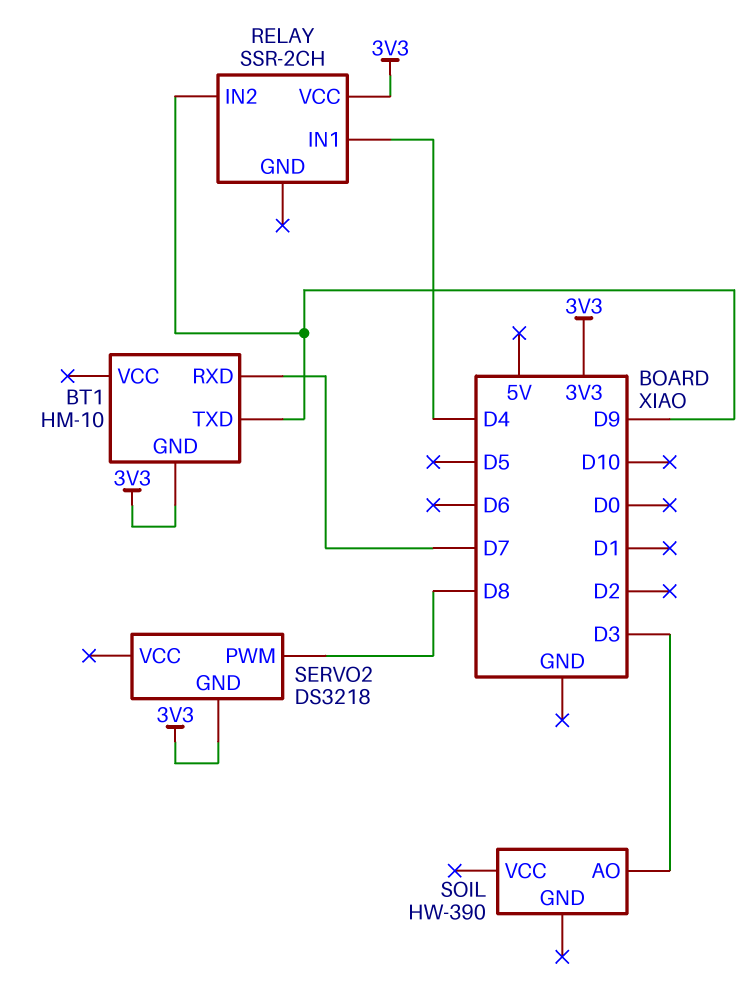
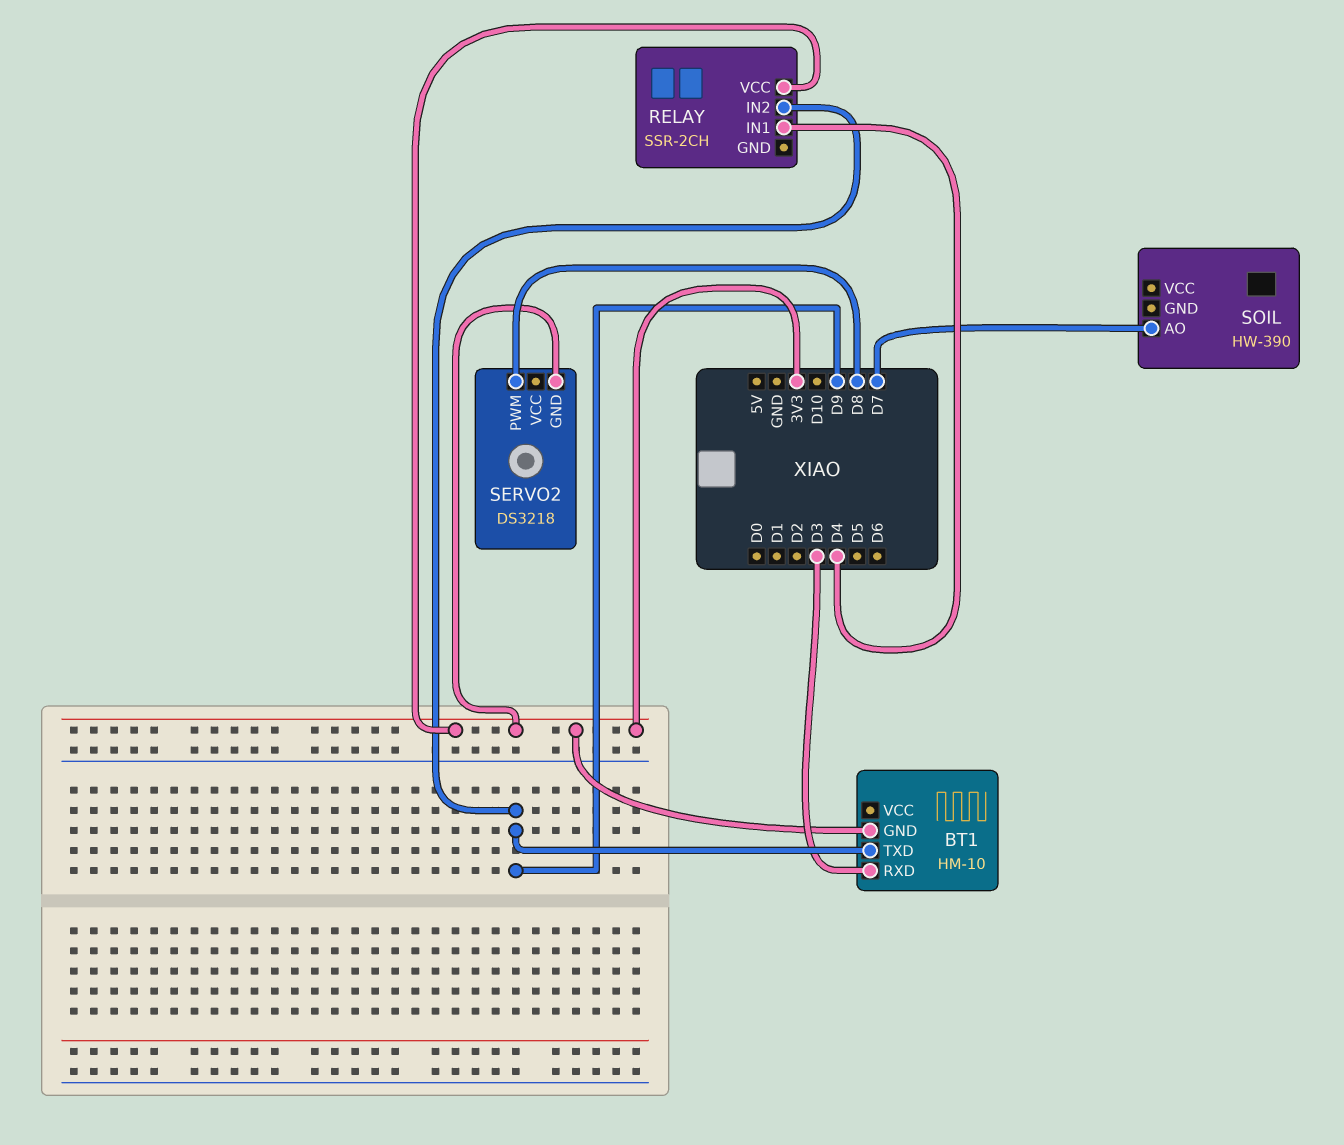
BT1 pin RXD: D7 -> D3
SOIL pin AO: D3 -> D7

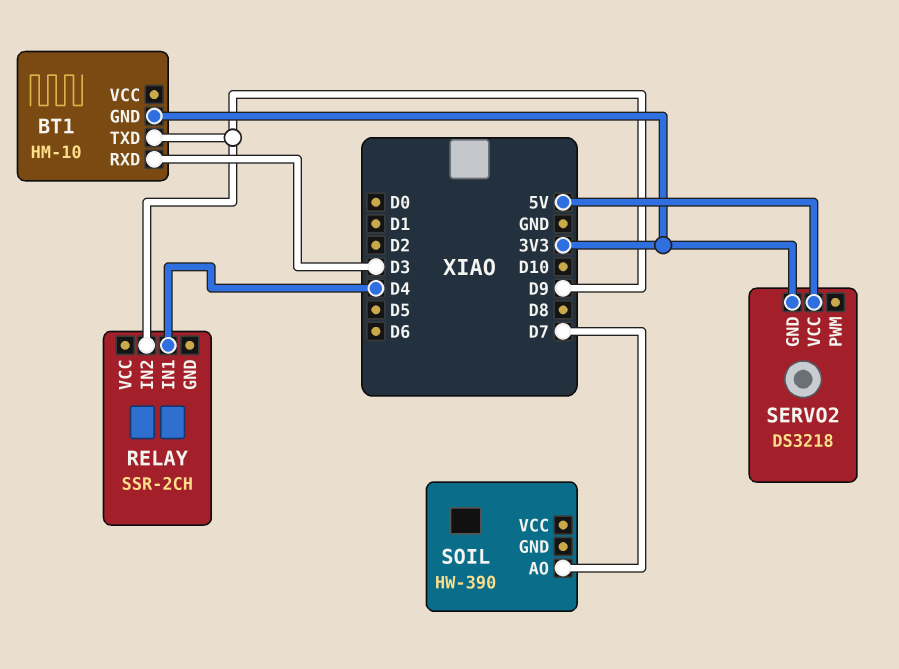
RELAY pin VCC: 3V3 -> none
SERVO2 pin PWM: D8 -> none
SERVO2 pin VCC: none -> 5V

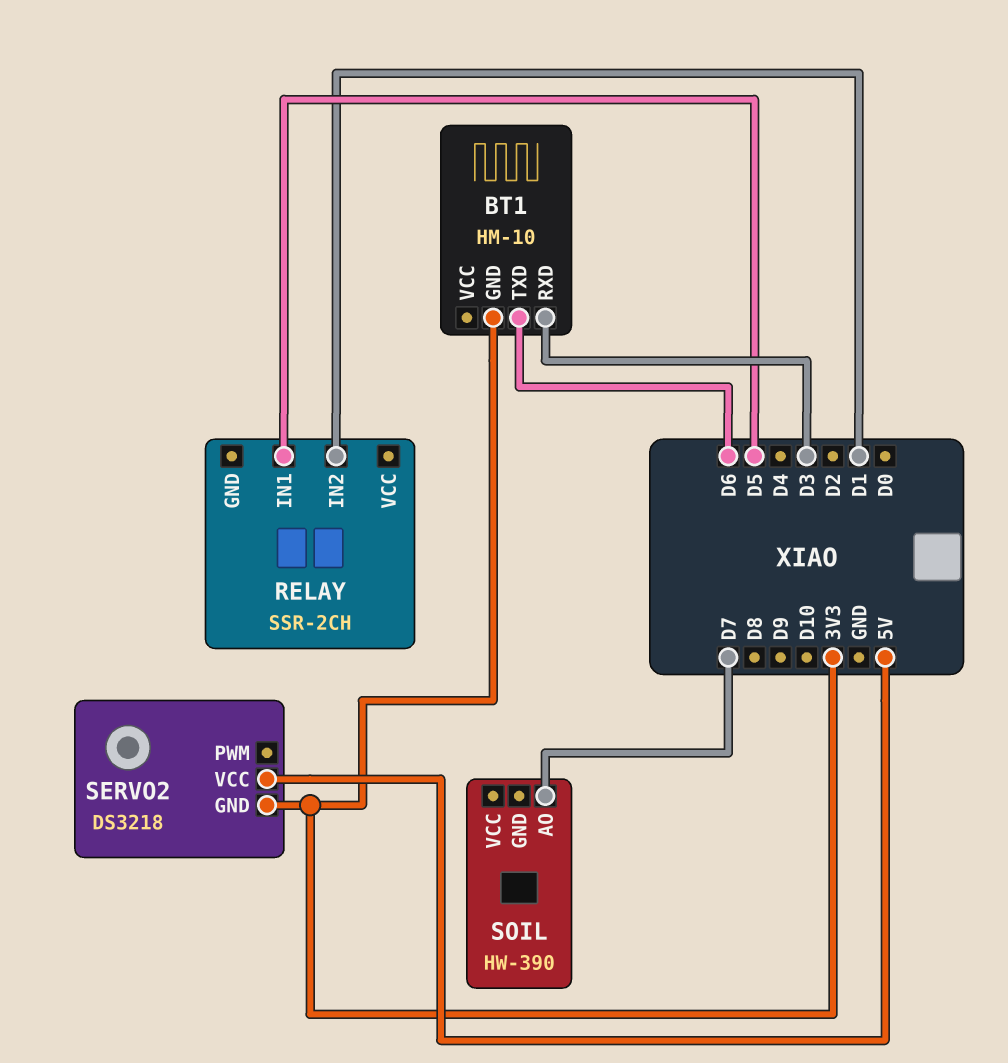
BT1 pin TXD: D9 -> D6
RELAY pin IN1: D4 -> D5
RELAY pin IN2: D9 -> D1

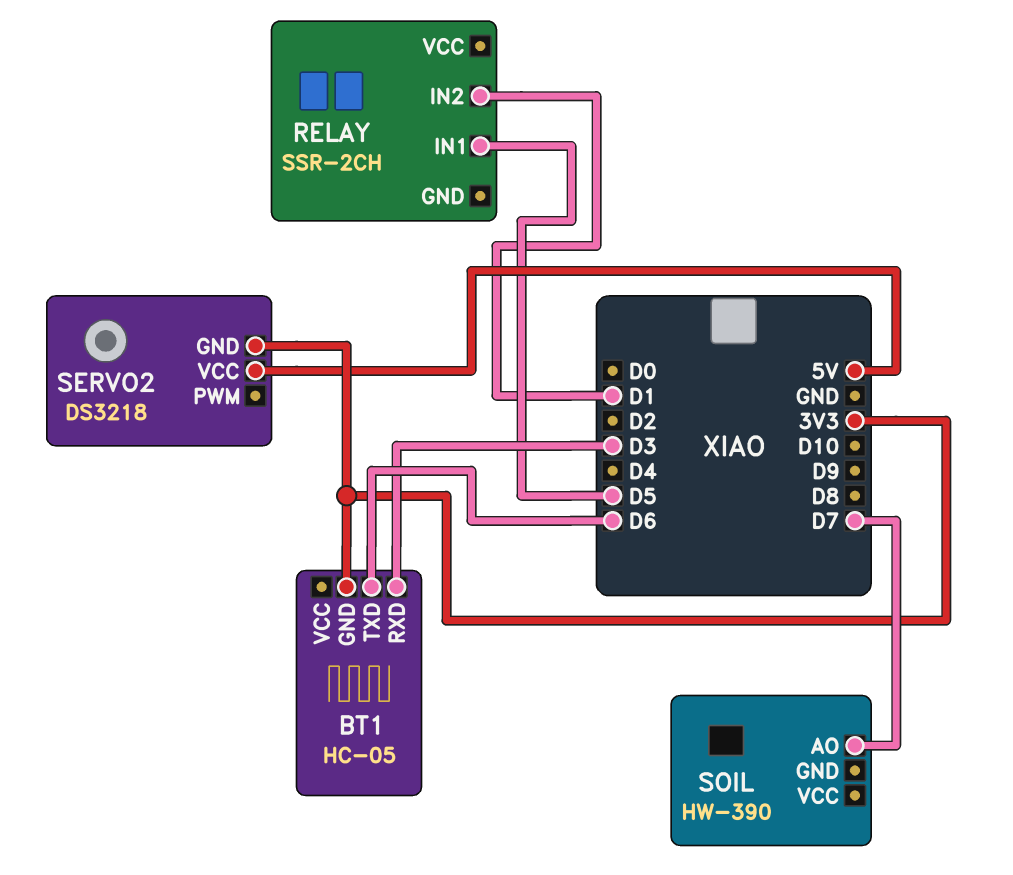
BT1: HM-10 -> HC-05

